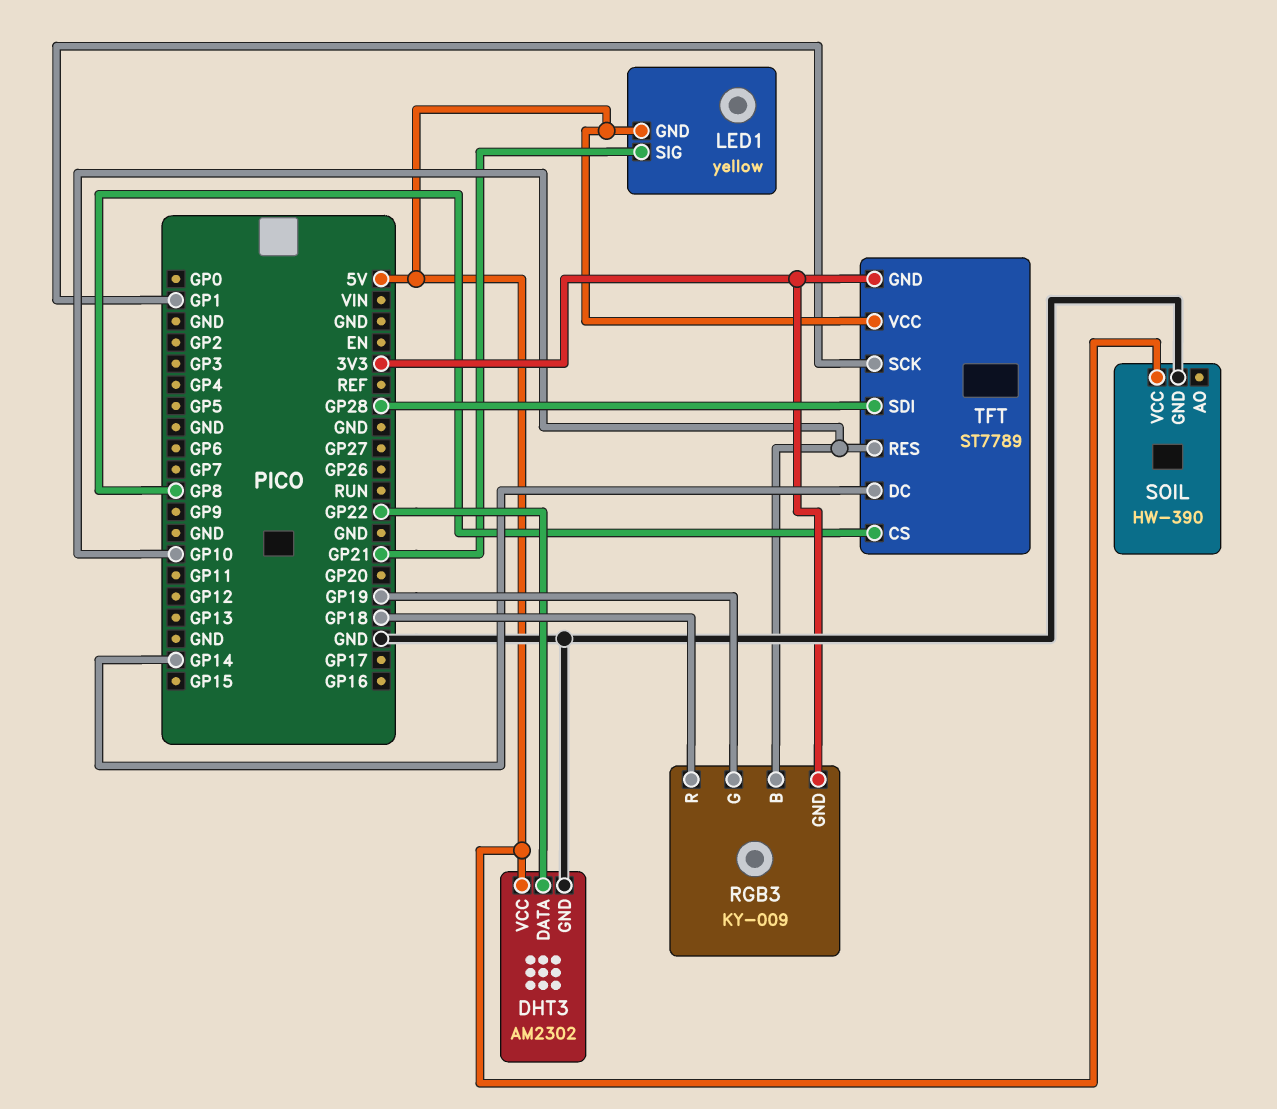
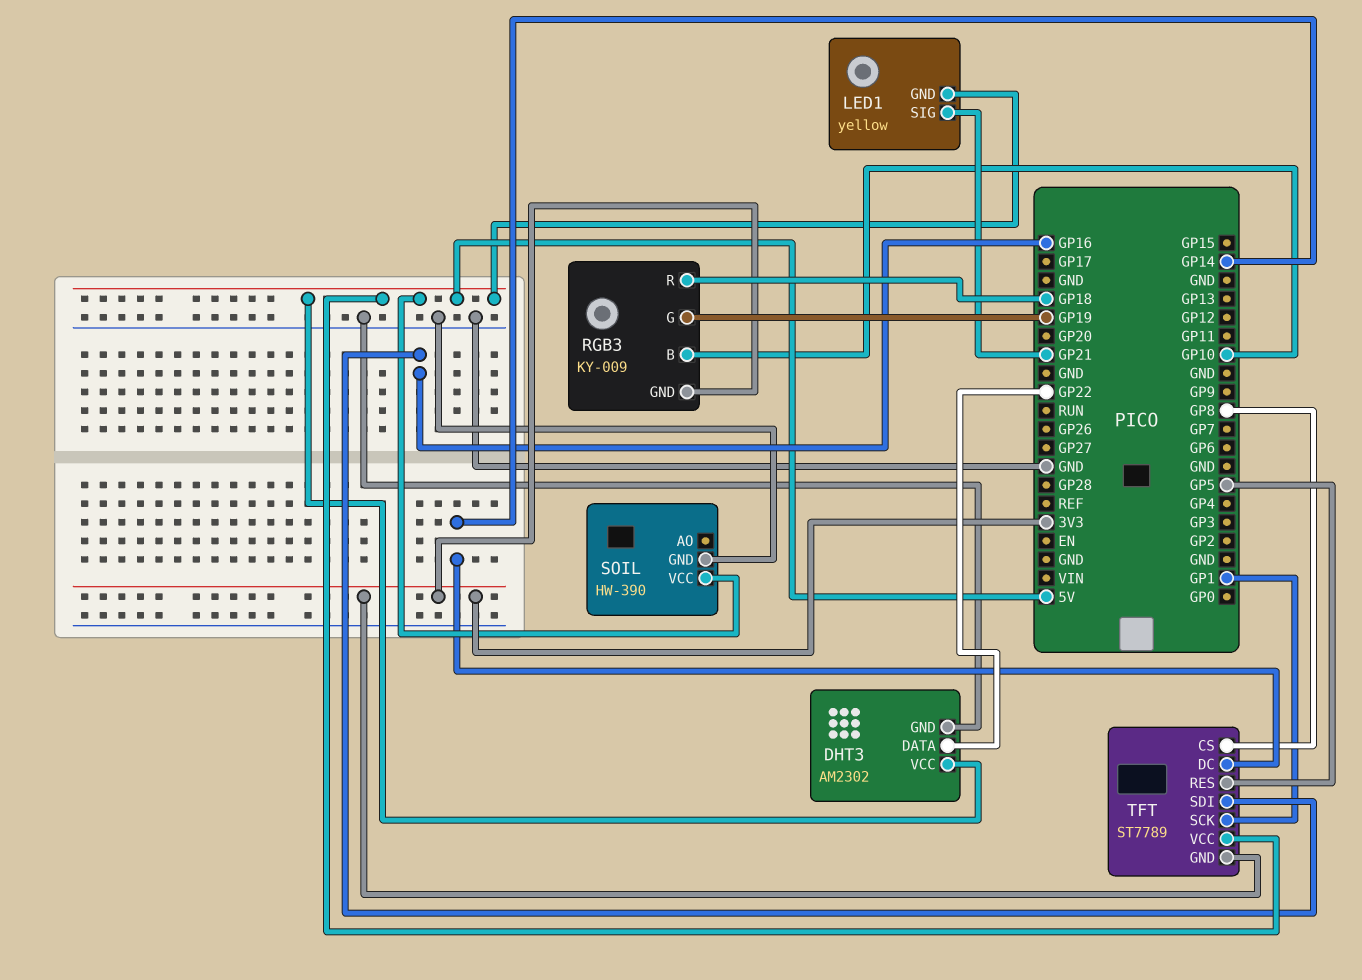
TFT pin RES: GP10 -> GP5
TFT pin SDI: GP28 -> GP16

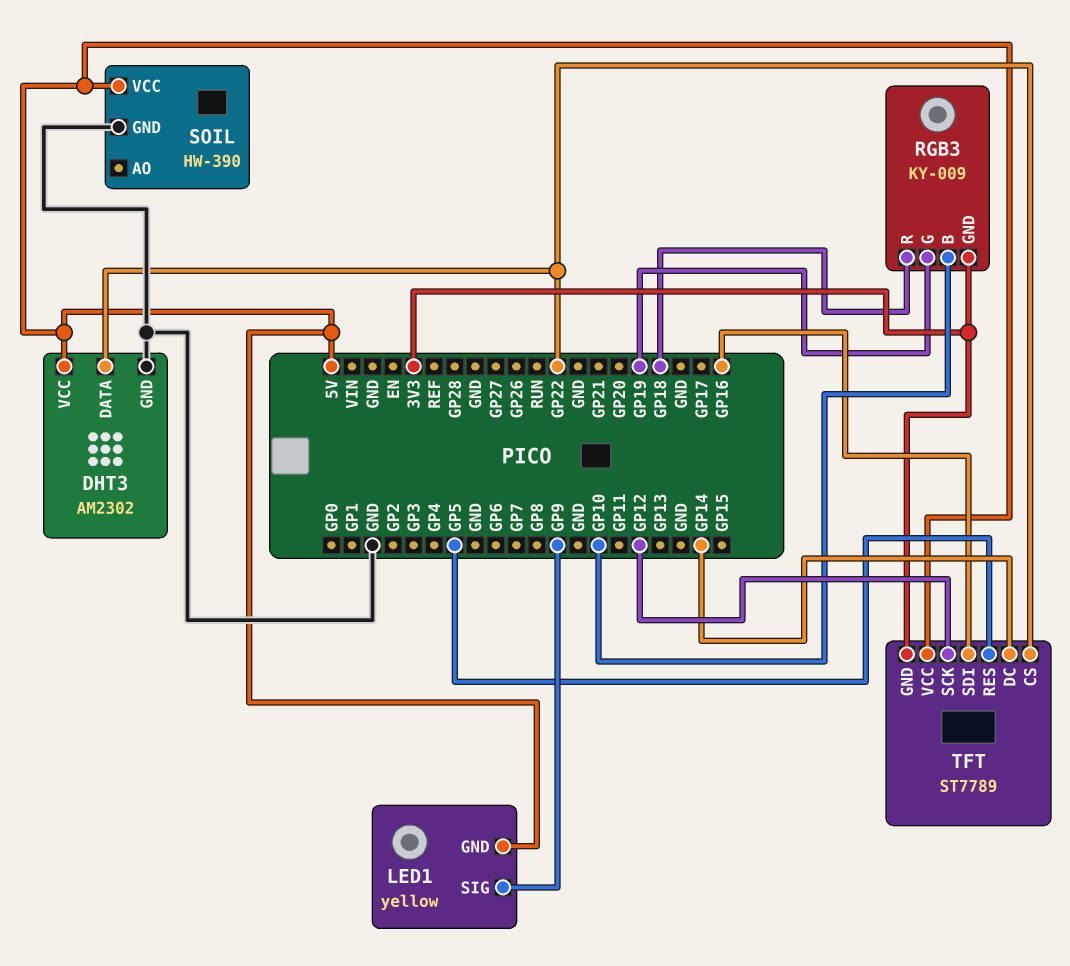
LED1 pin SIG: GP21 -> GP9
TFT pin CS: GP8 -> GP22
TFT pin SCK: GP1 -> GP12

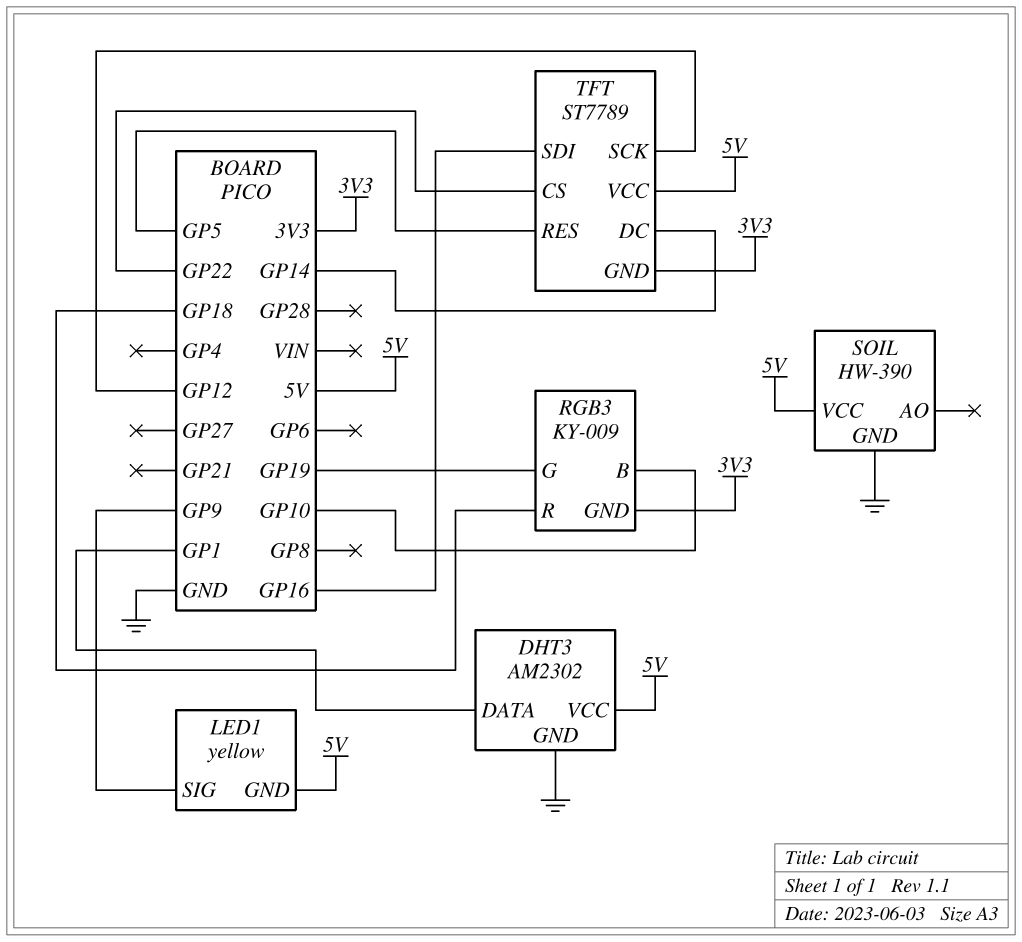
DHT3 pin DATA: GP22 -> GP1

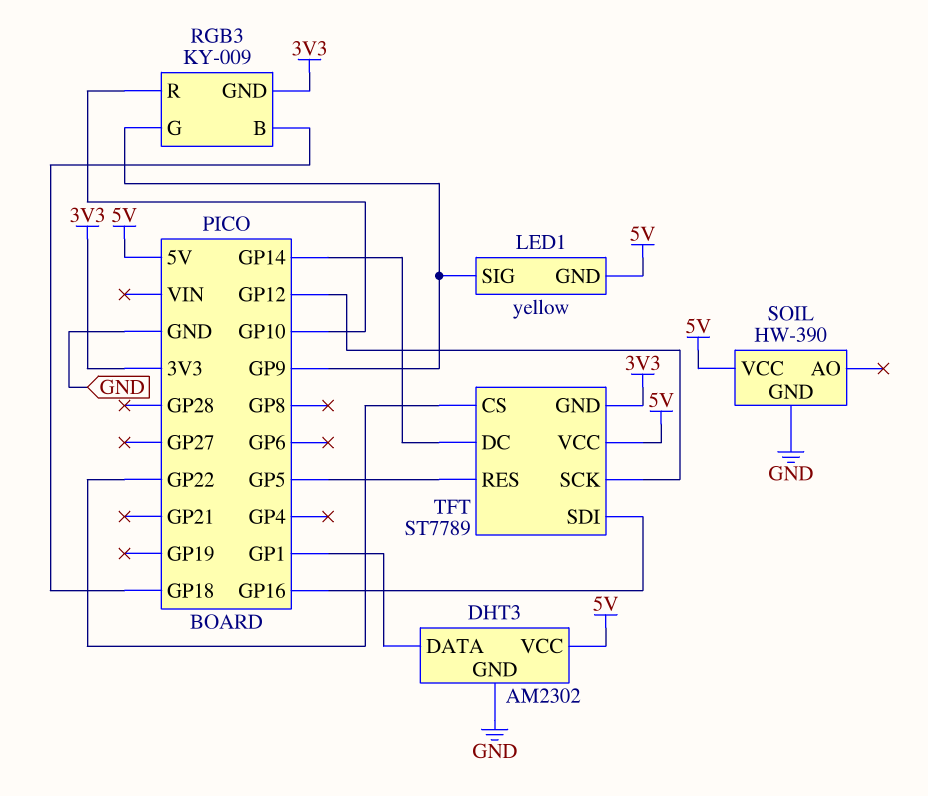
RGB3 pin B: GP10 -> GP18
RGB3 pin G: GP19 -> GP9
RGB3 pin R: GP18 -> GP10

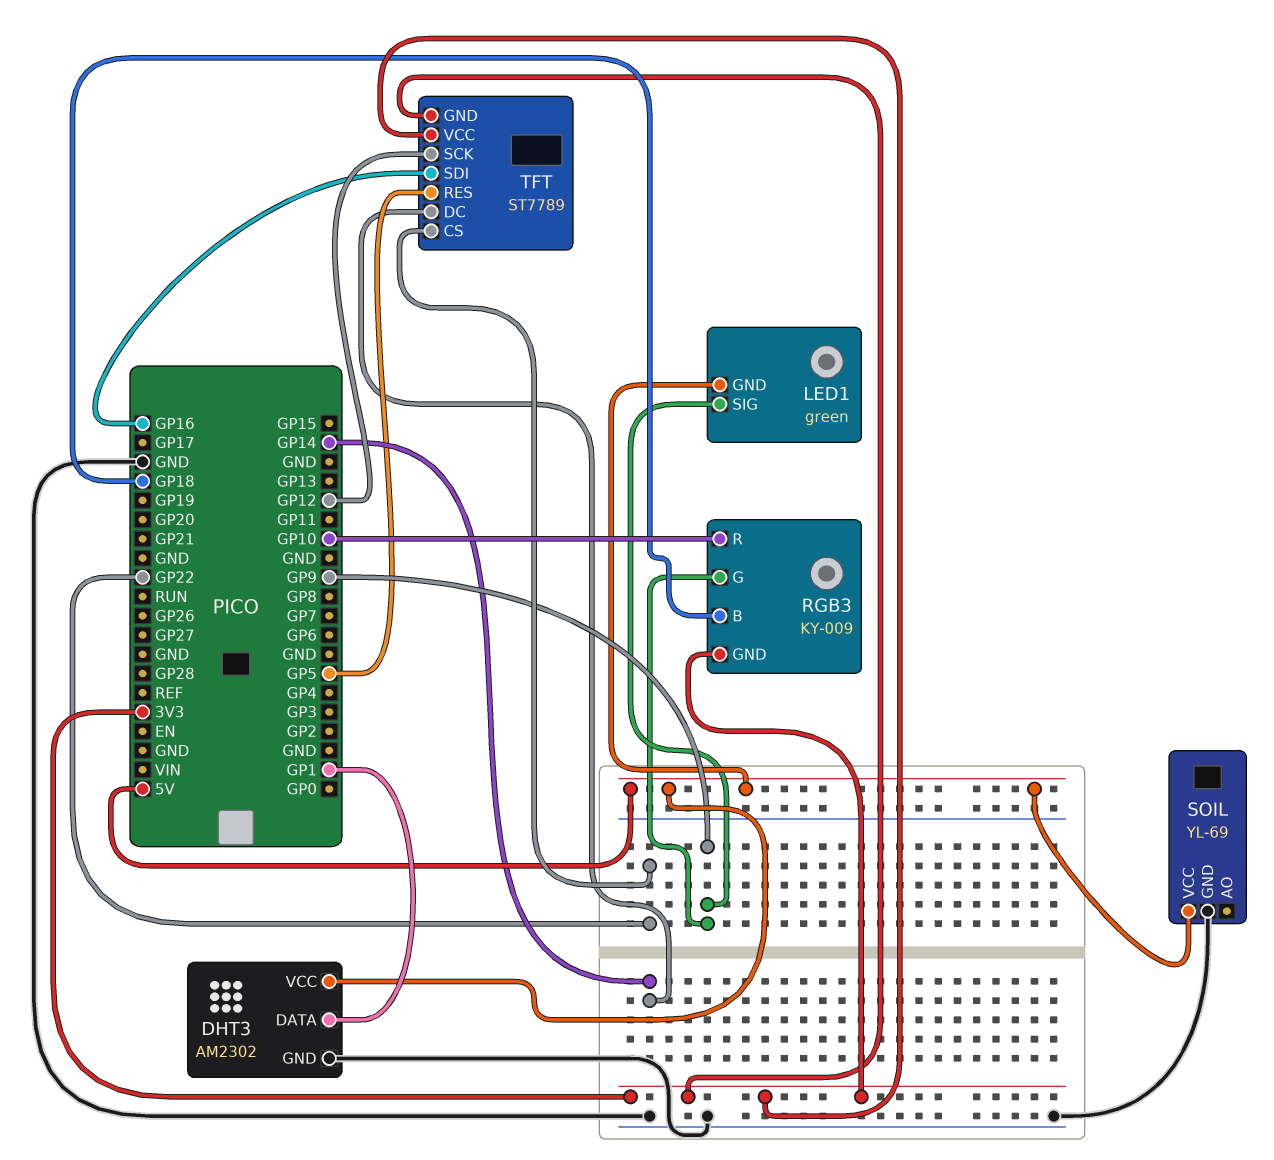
LED1: yellow -> green
SOIL: HW-390 -> YL-69
TFT pin VCC: 5V -> 3V3

